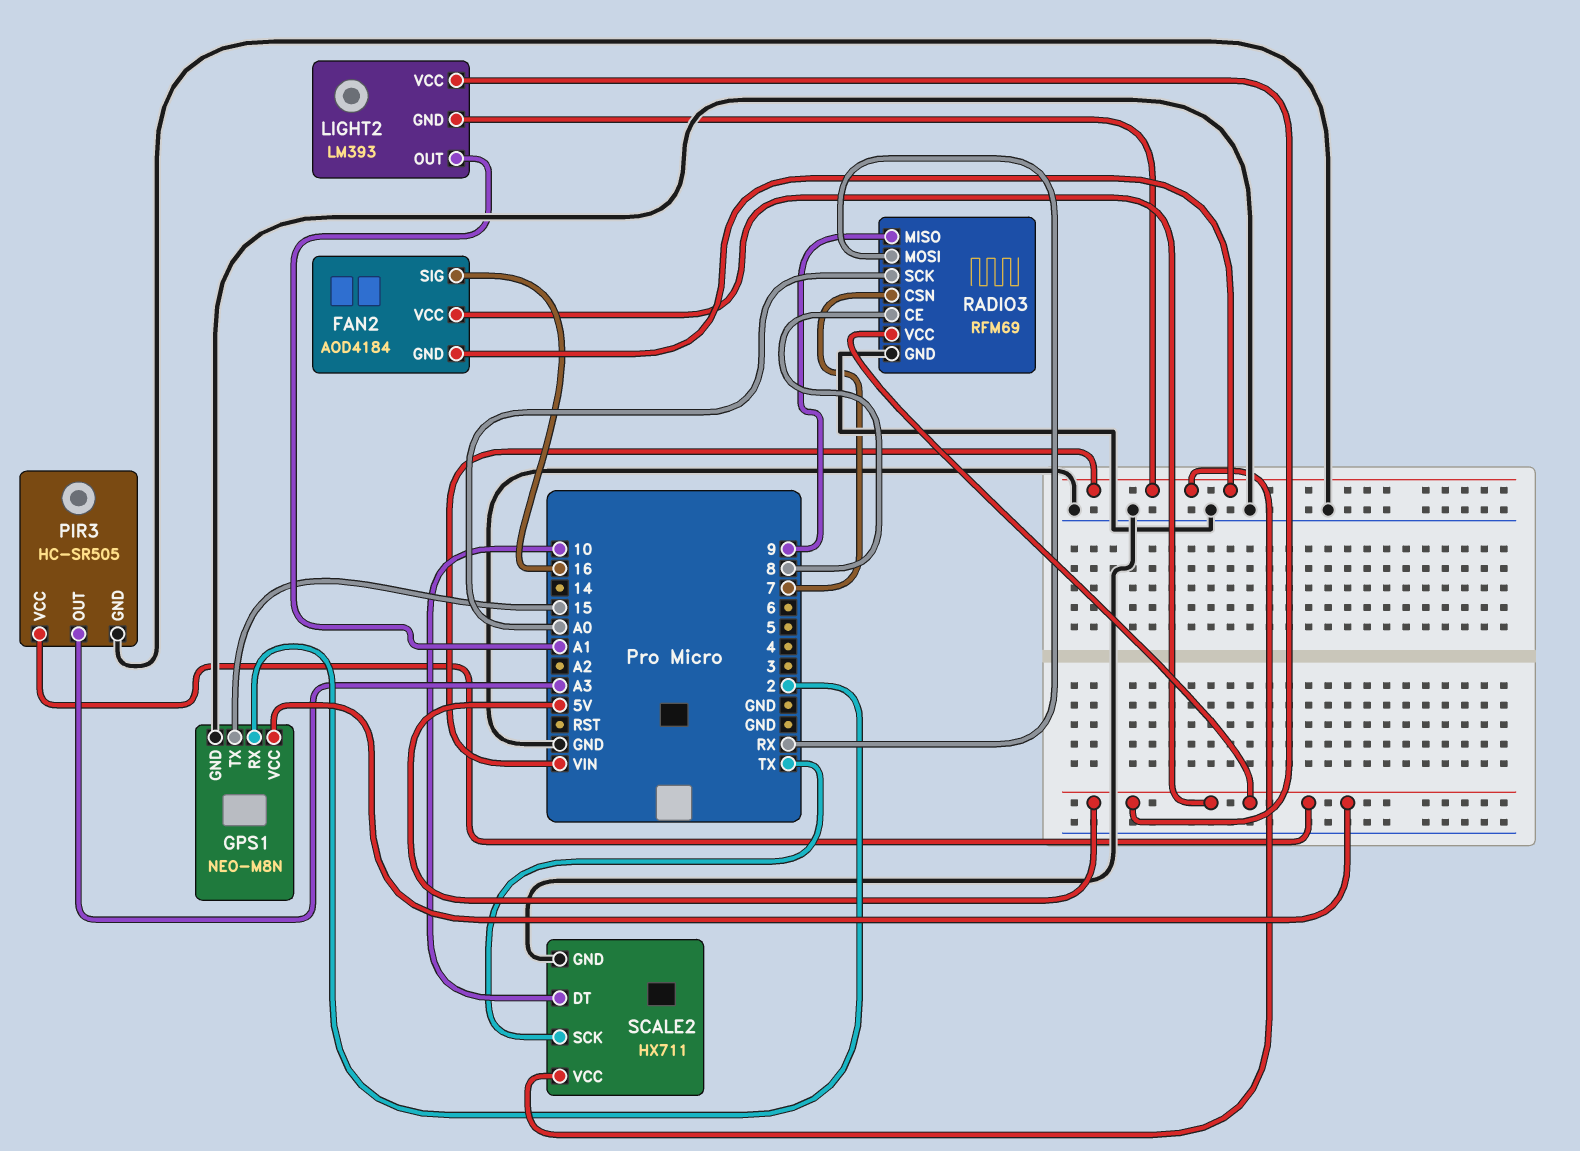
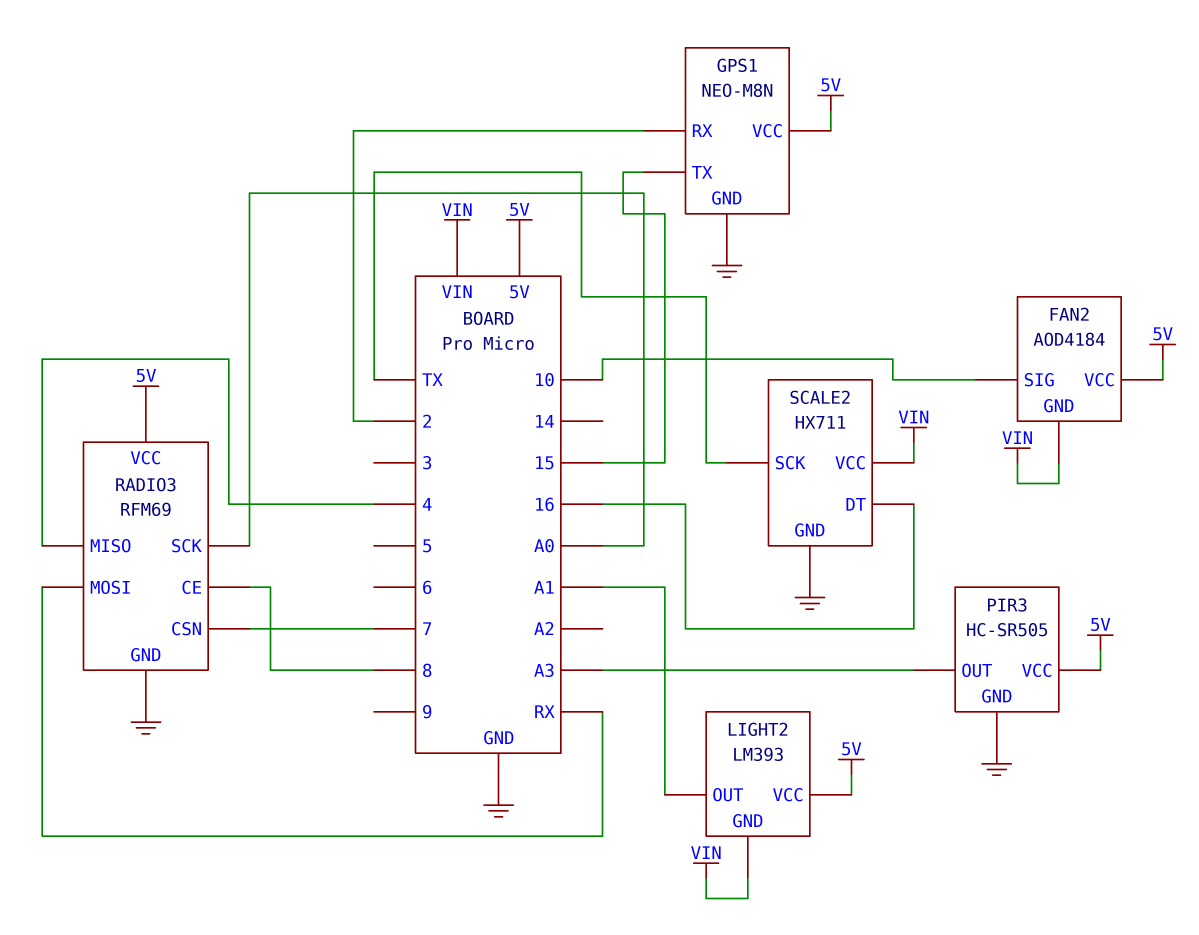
FAN2 pin SIG: 16 -> 10
RADIO3 pin MISO: 9 -> 4
SCALE2 pin DT: 10 -> 16

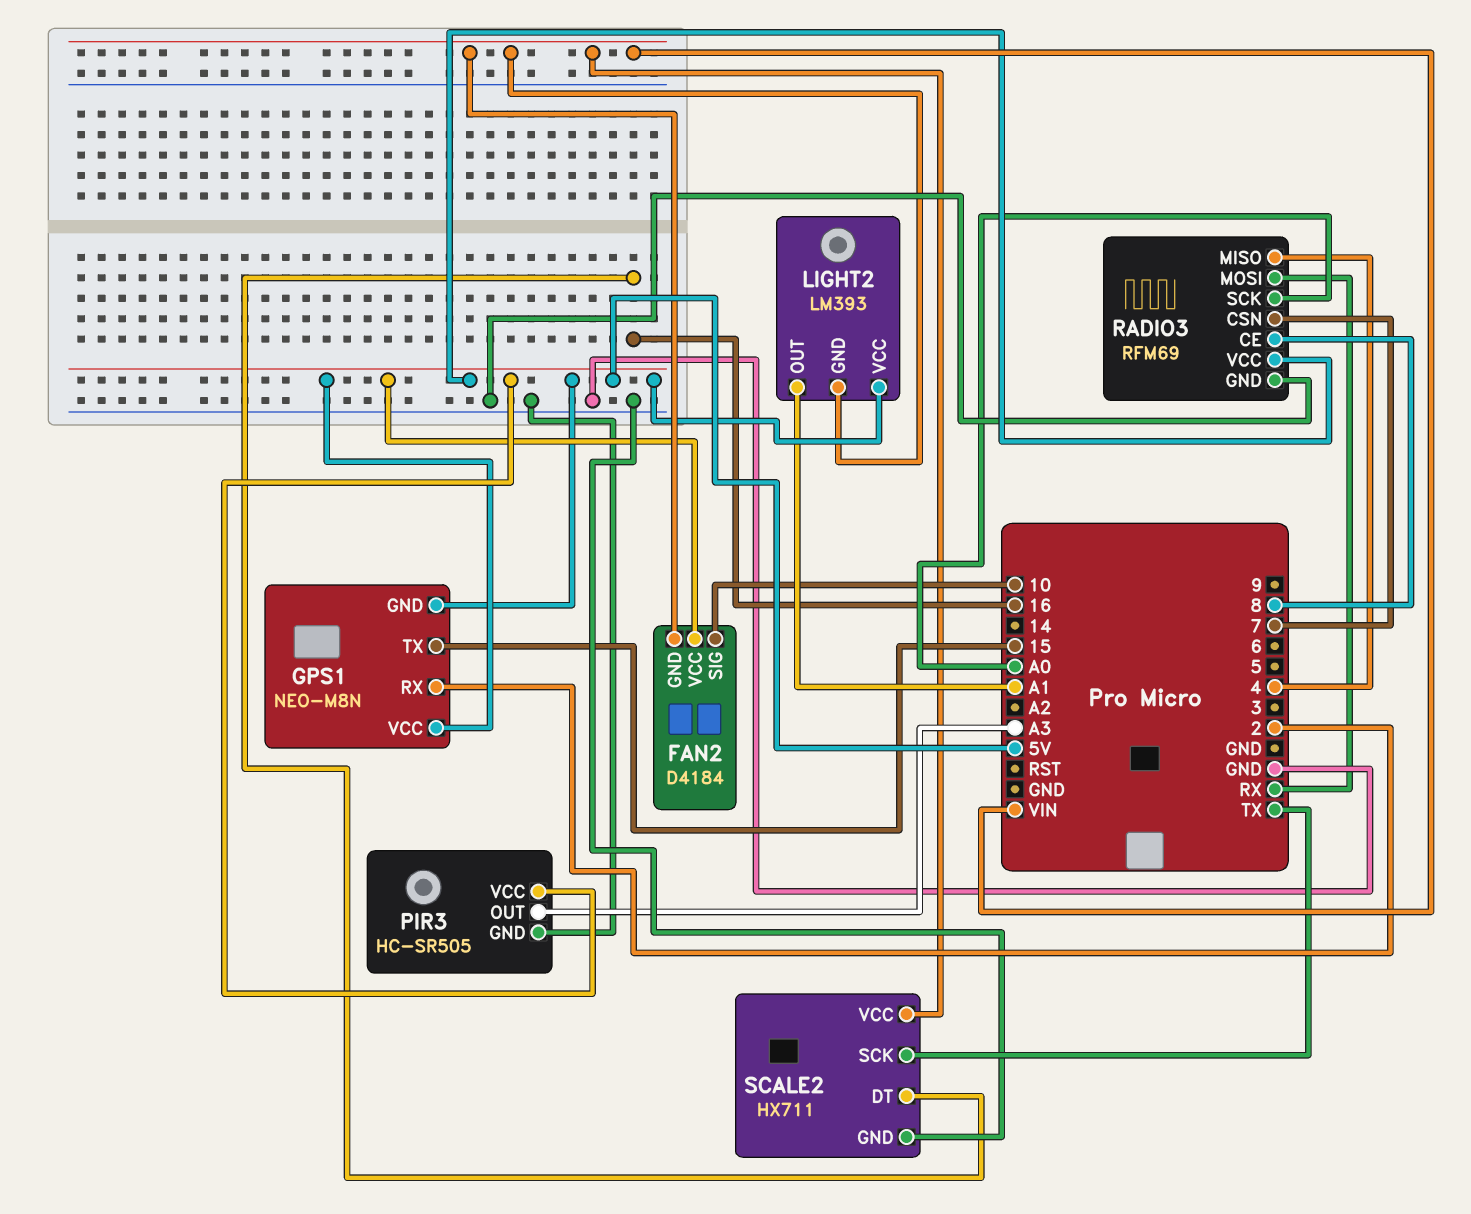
FAN2: AOD4184 -> D4184
GPS1 pin GND: GND -> 5V

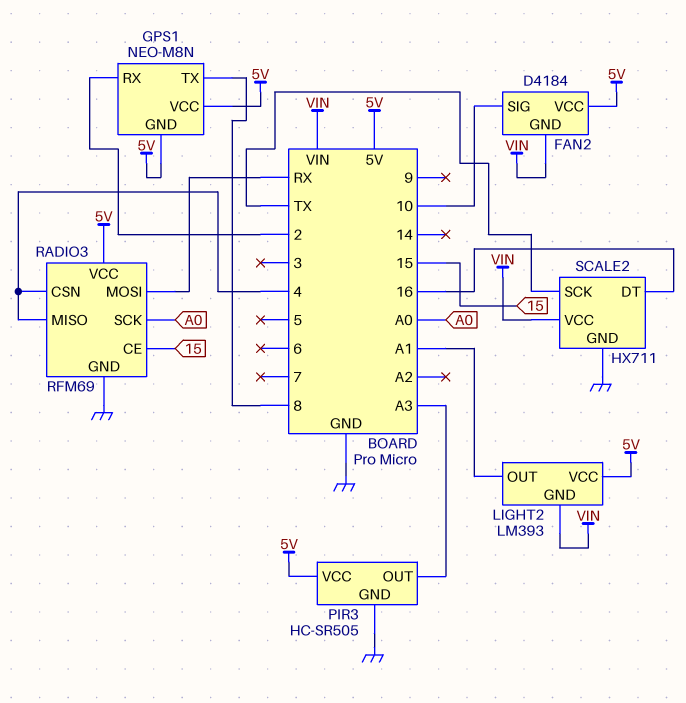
GPS1 pin TX: 15 -> 8
RADIO3 pin CE: 8 -> 15
RADIO3 pin CSN: 7 -> 4

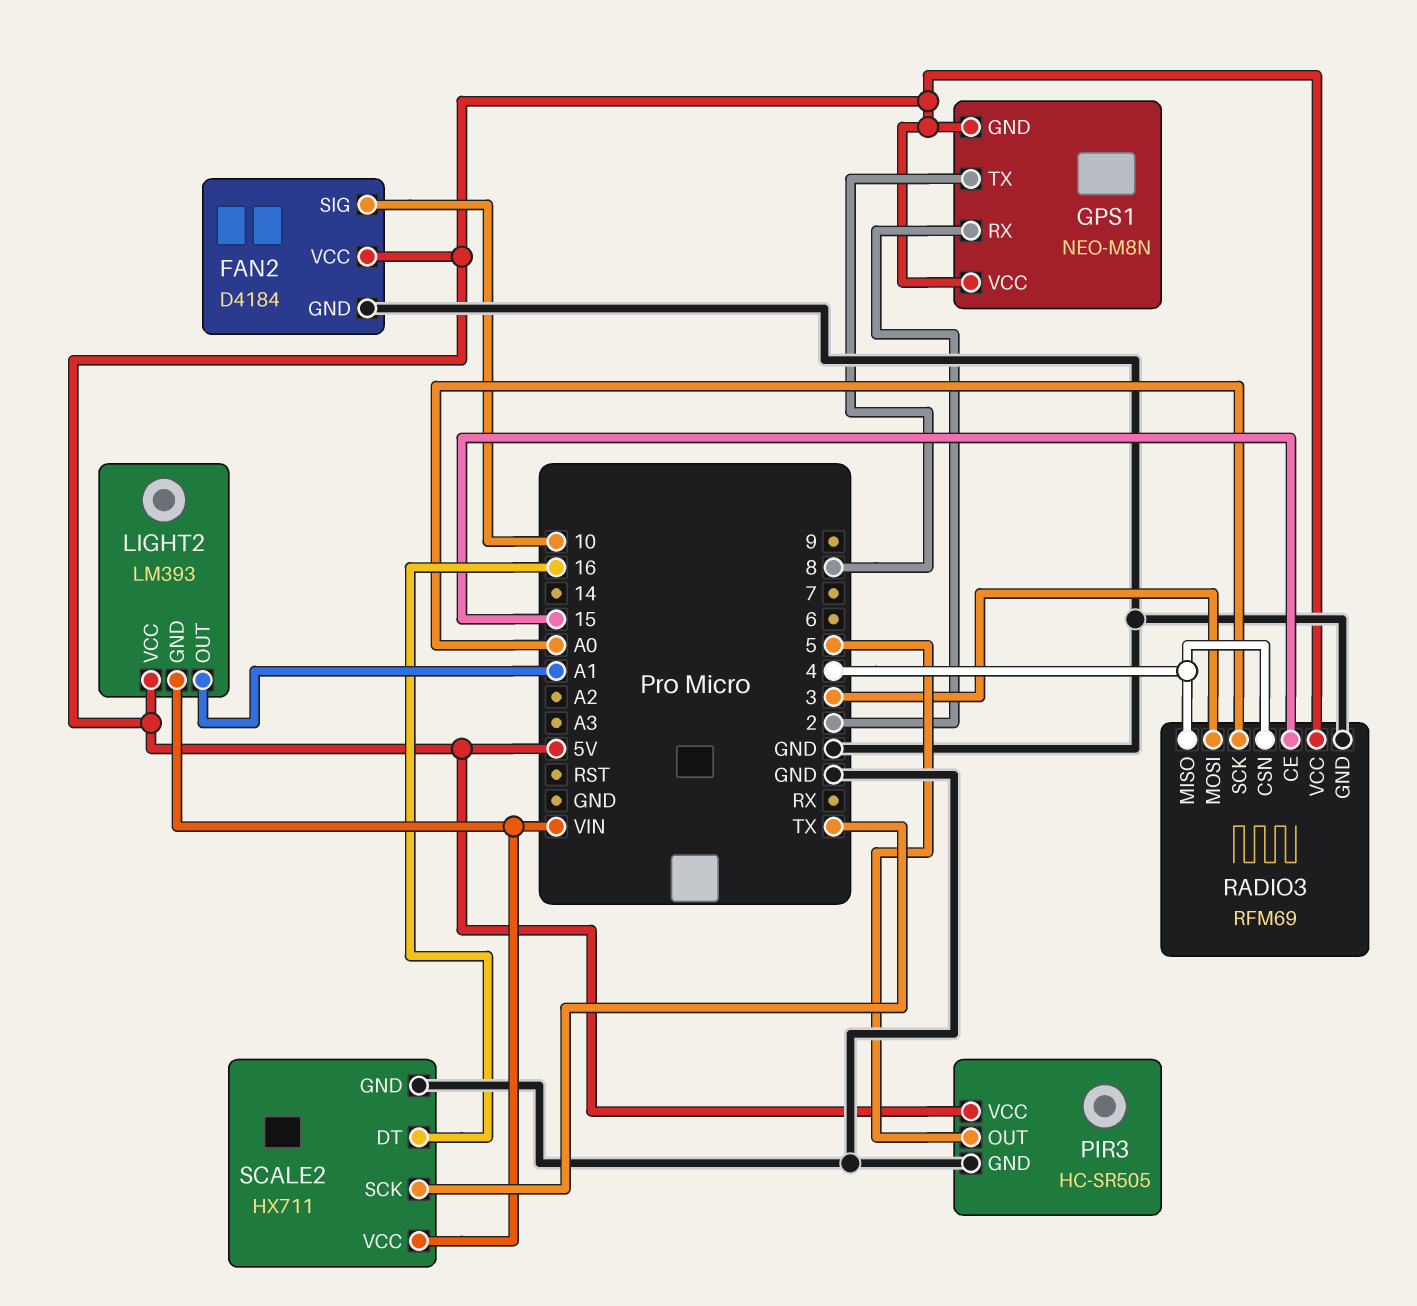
FAN2 pin GND: VIN -> GND
PIR3 pin OUT: A3 -> 5
RADIO3 pin MOSI: RX -> 3

